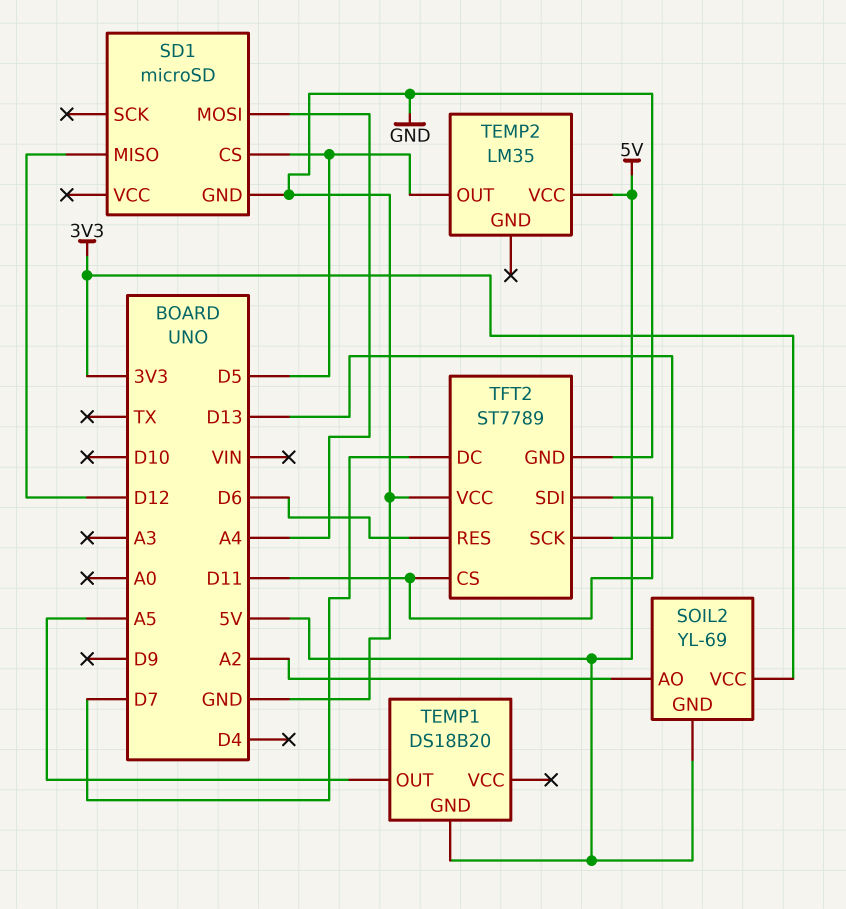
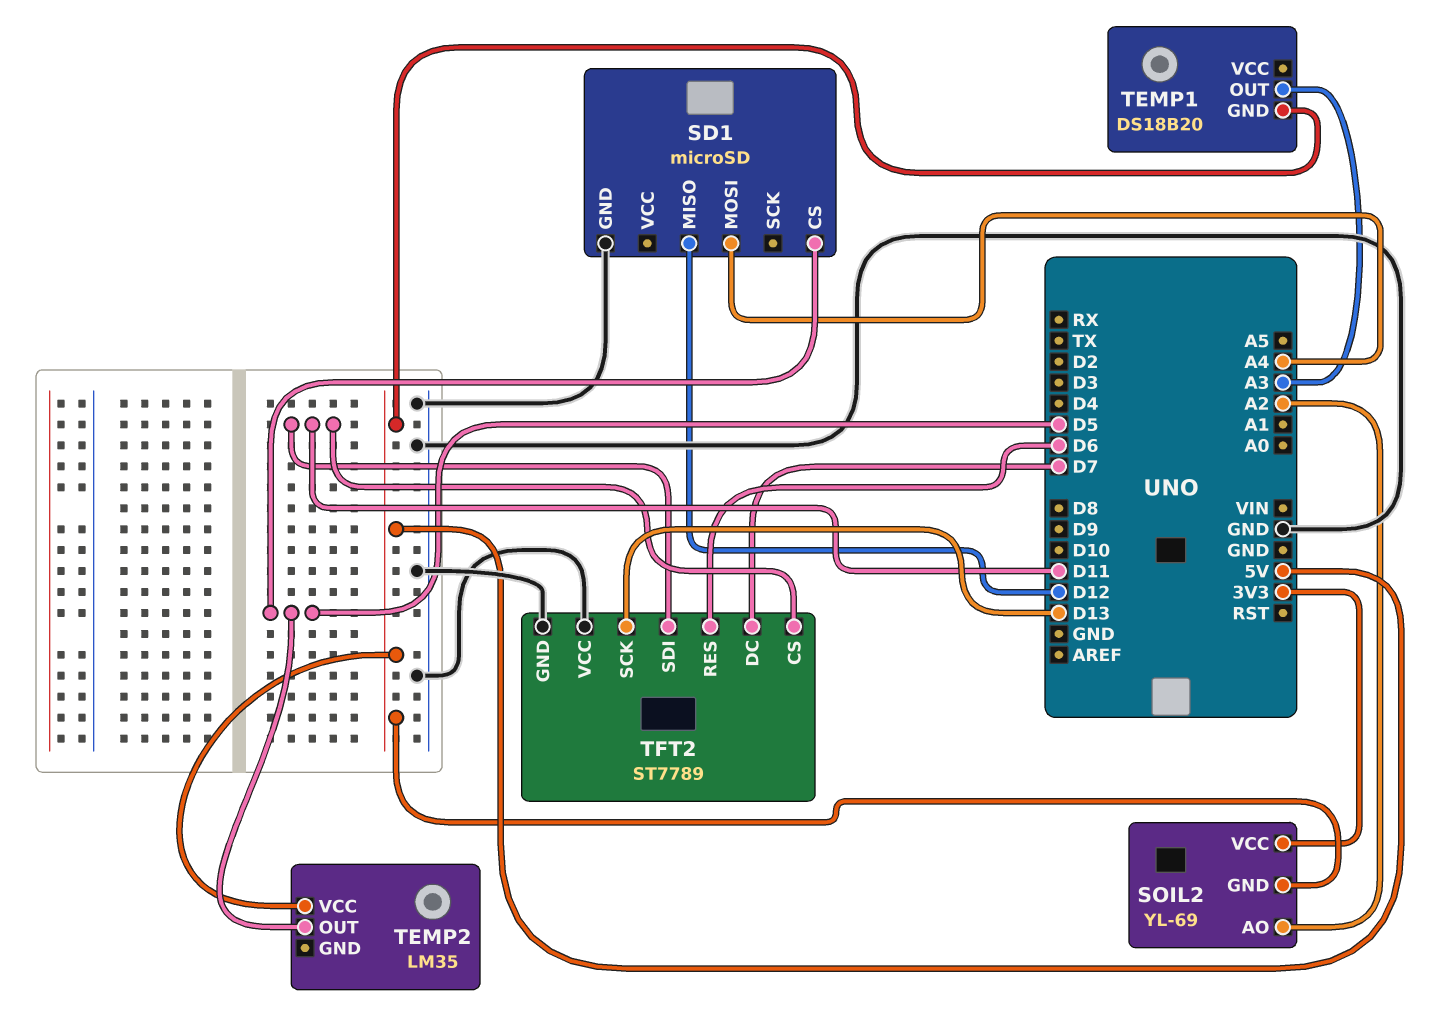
TEMP1 pin OUT: A5 -> A3

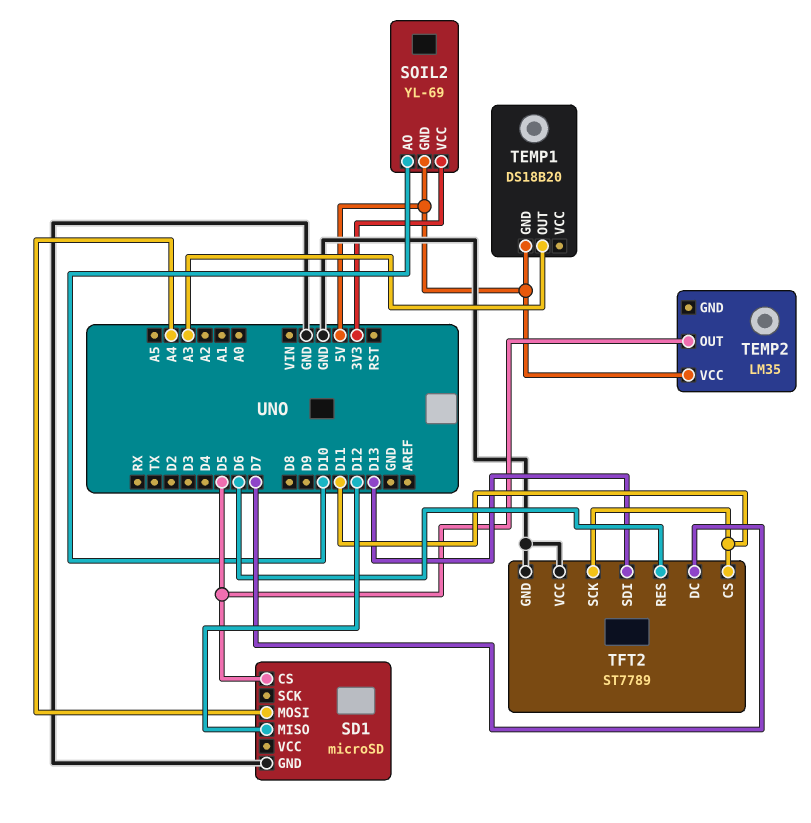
SOIL2 pin AO: A2 -> D10
TFT2 pin SCK: D13 -> D11
TFT2 pin SDI: D11 -> D13

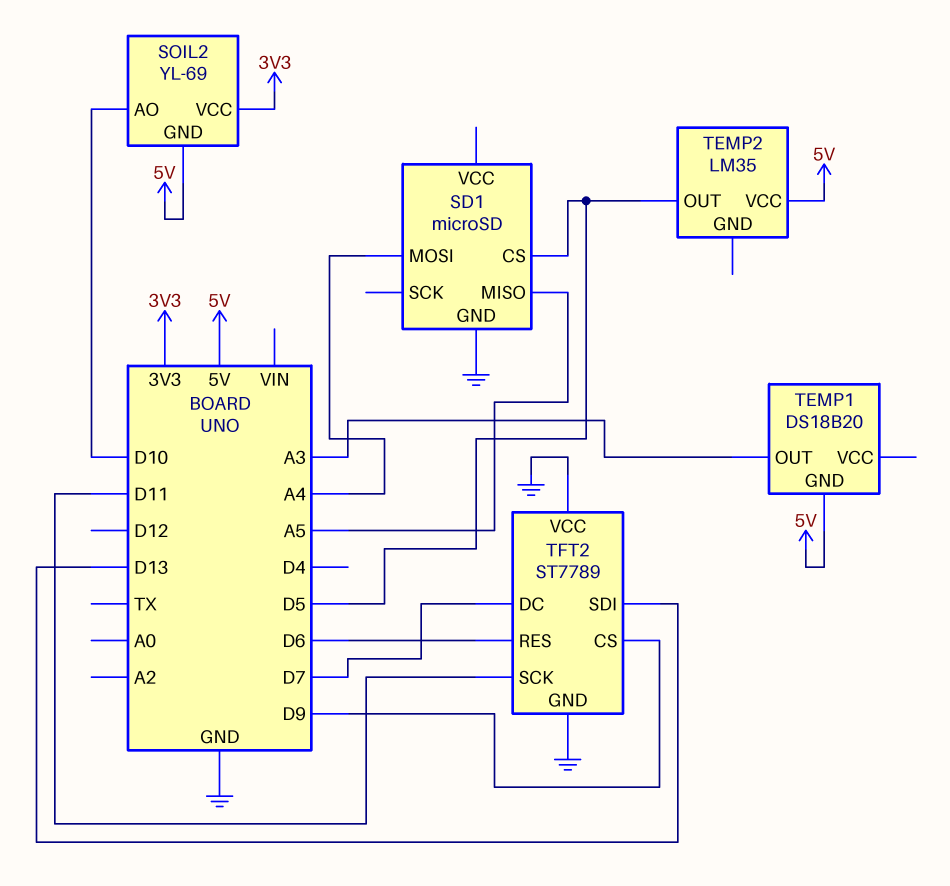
SD1 pin MISO: D12 -> A5
TFT2 pin CS: D11 -> D9

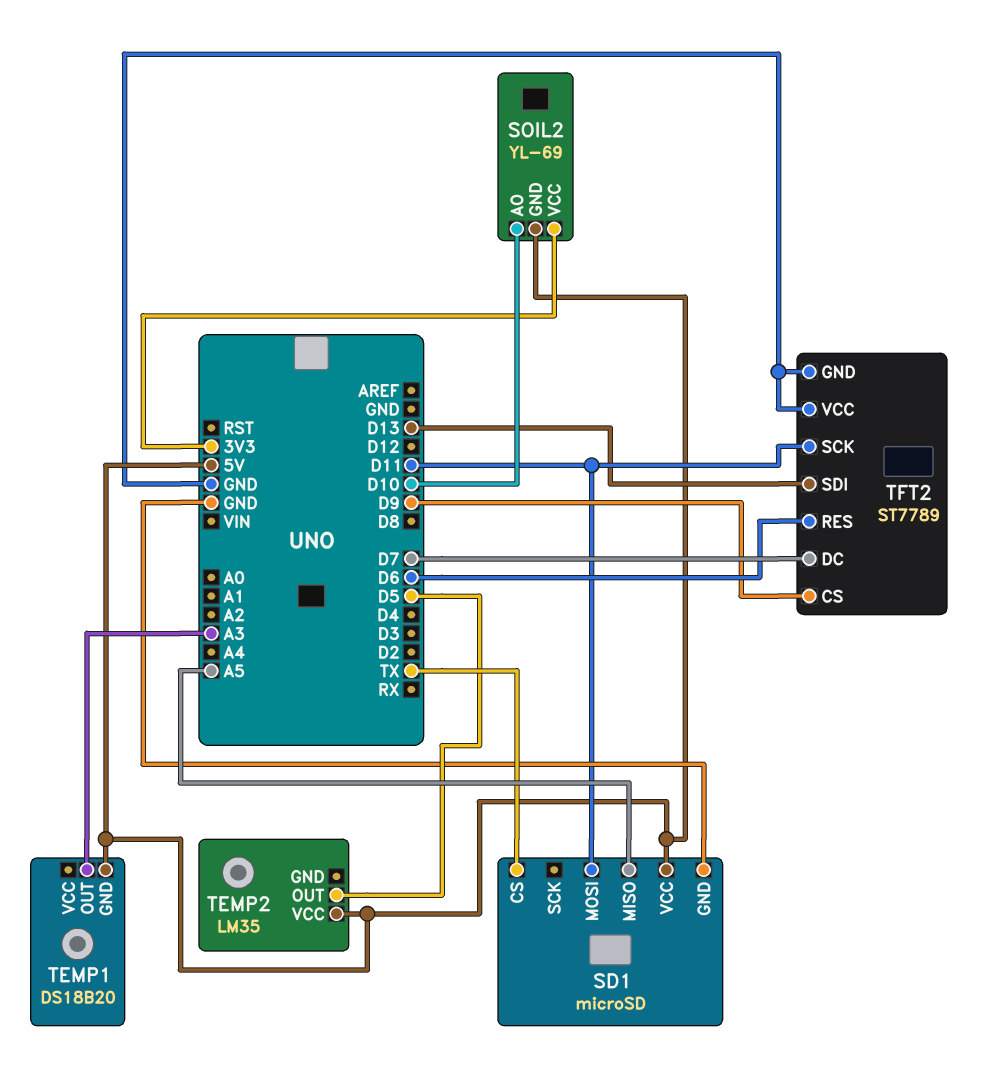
SD1 pin CS: D5 -> TX
SD1 pin MOSI: A4 -> D11
SD1 pin VCC: none -> 5V

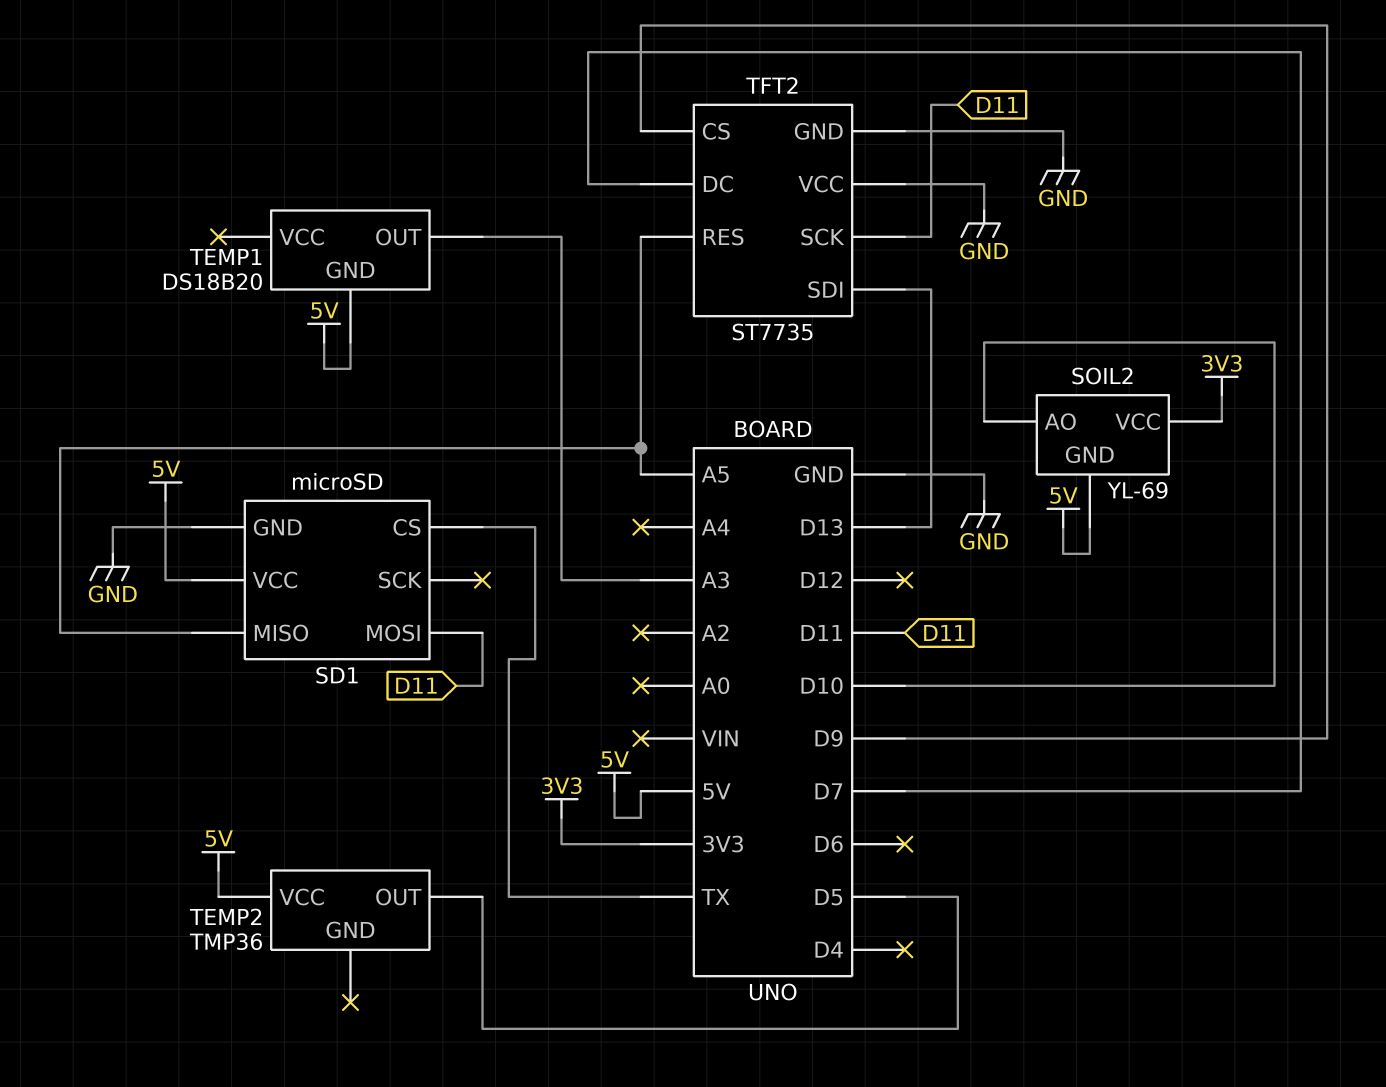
TEMP2: LM35 -> TMP36
TFT2: ST7789 -> ST7735
TFT2 pin RES: D6 -> A5

